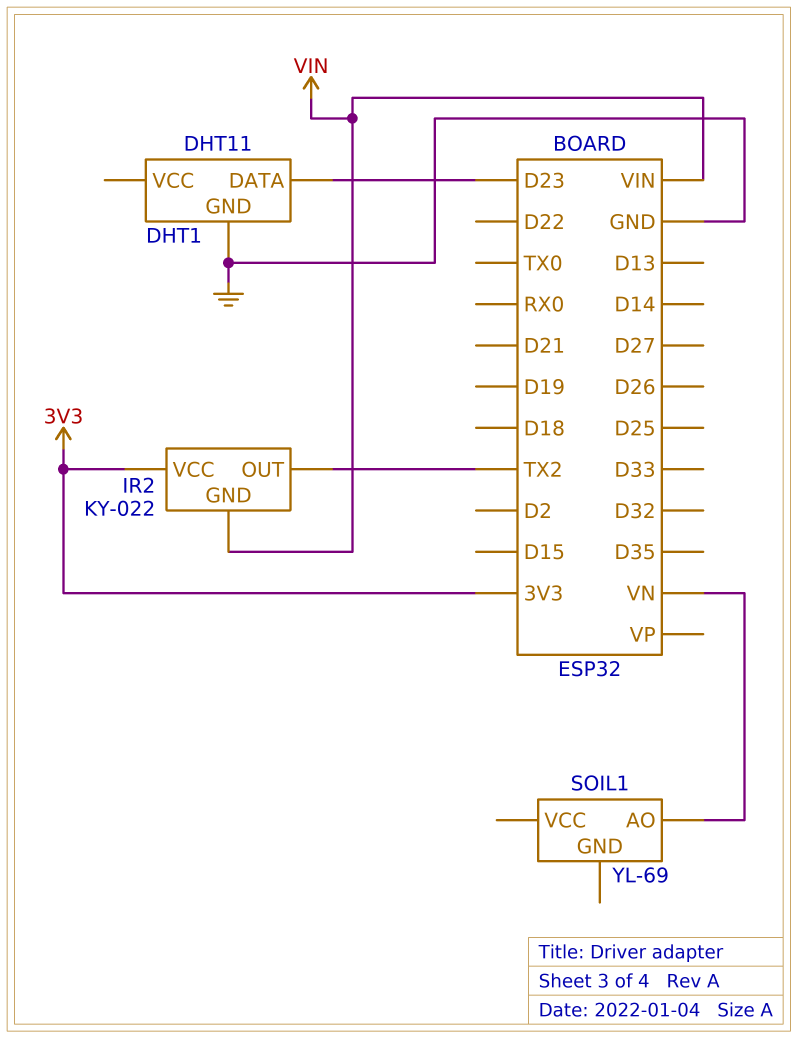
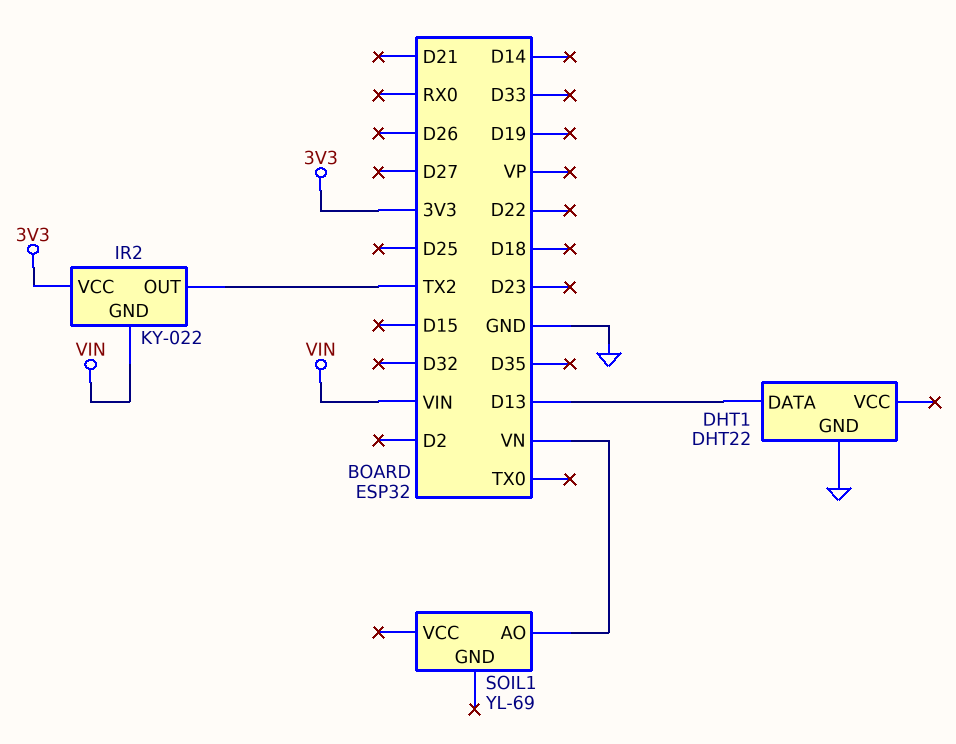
DHT1: DHT11 -> DHT22
DHT1 pin DATA: D23 -> D13

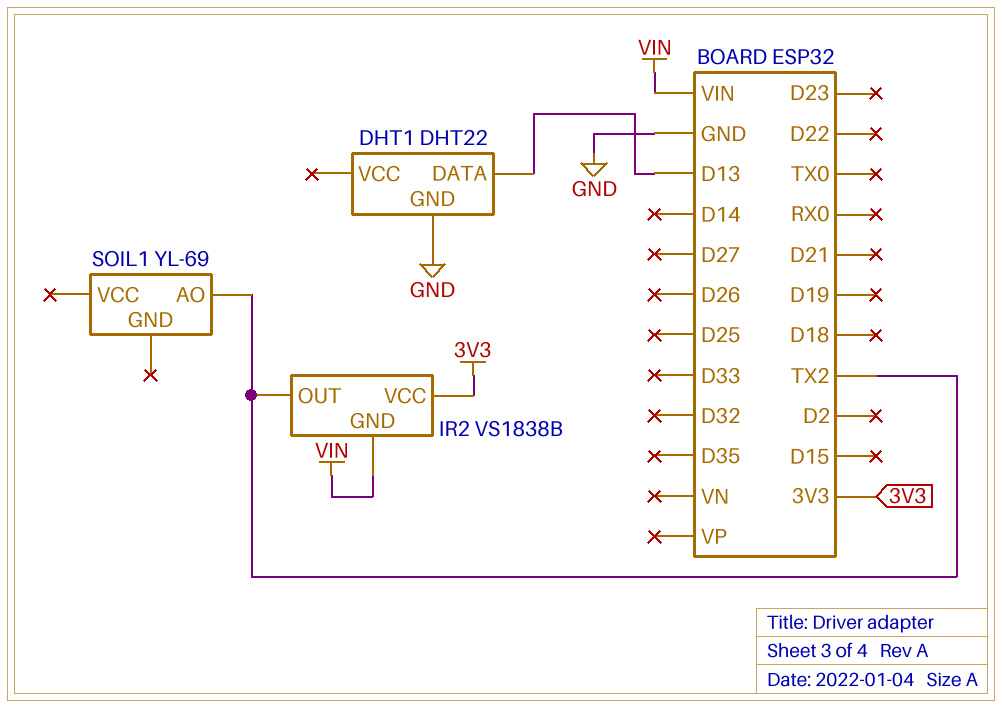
IR2: KY-022 -> VS1838B
SOIL1 pin AO: VN -> TX2

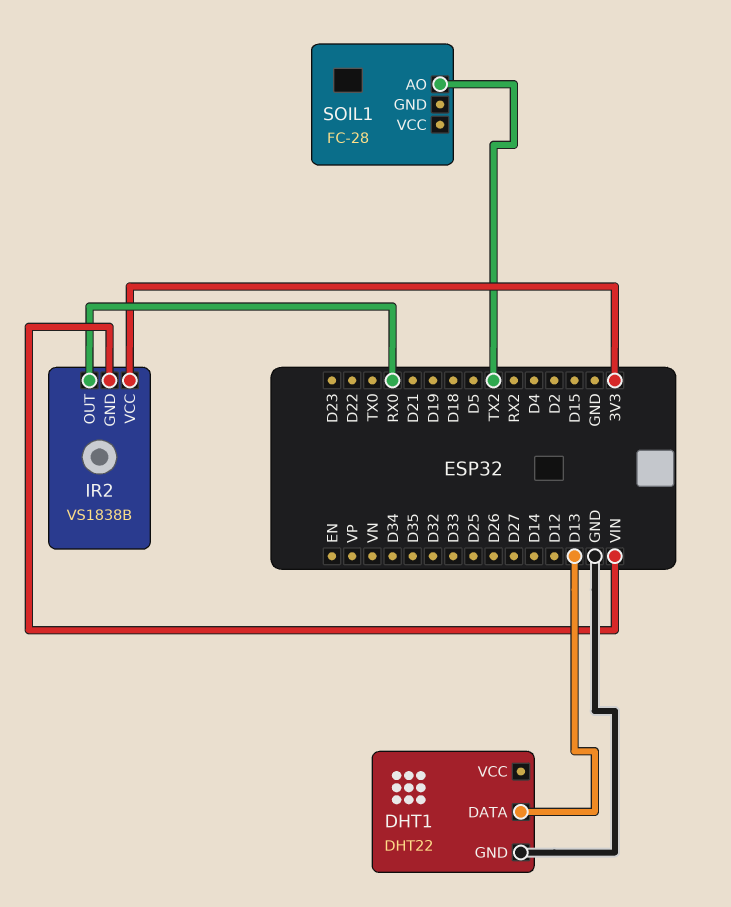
IR2 pin OUT: TX2 -> RX0
SOIL1: YL-69 -> FC-28

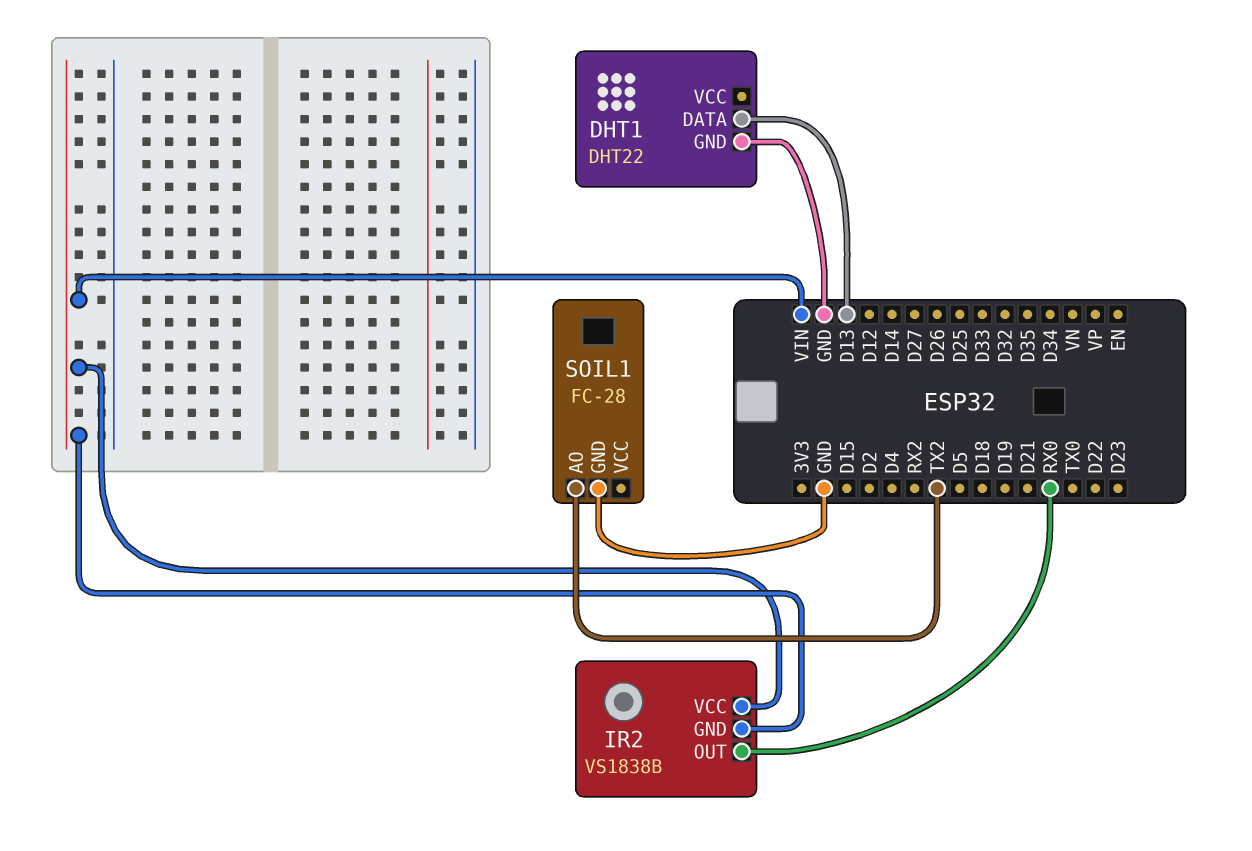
IR2 pin VCC: 3V3 -> VIN
SOIL1 pin GND: none -> GND

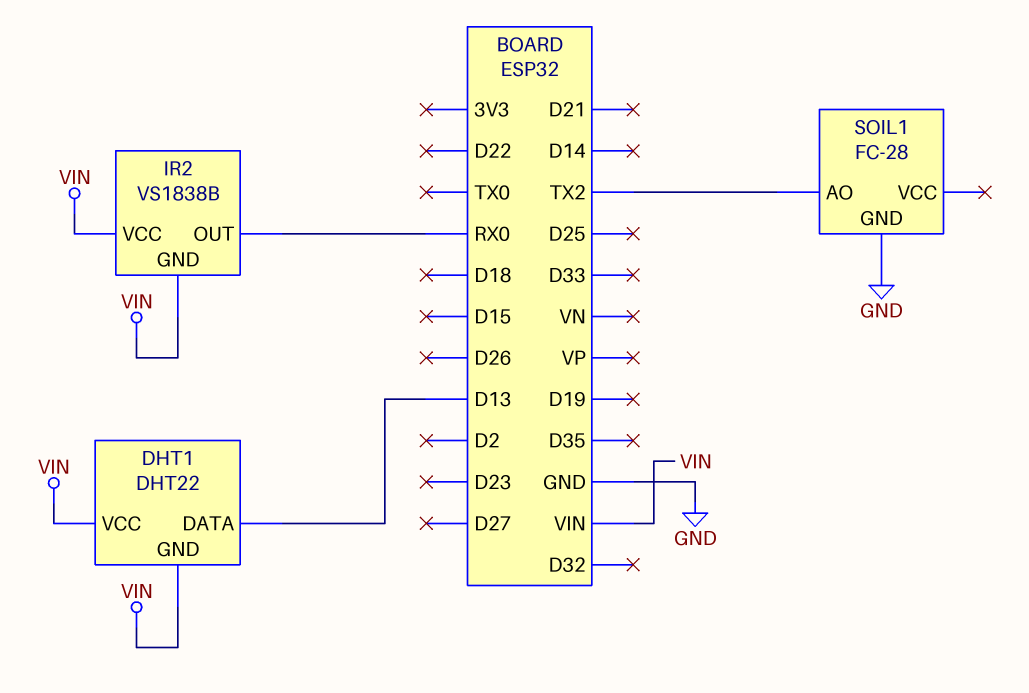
DHT1 pin GND: GND -> VIN
DHT1 pin VCC: none -> VIN

